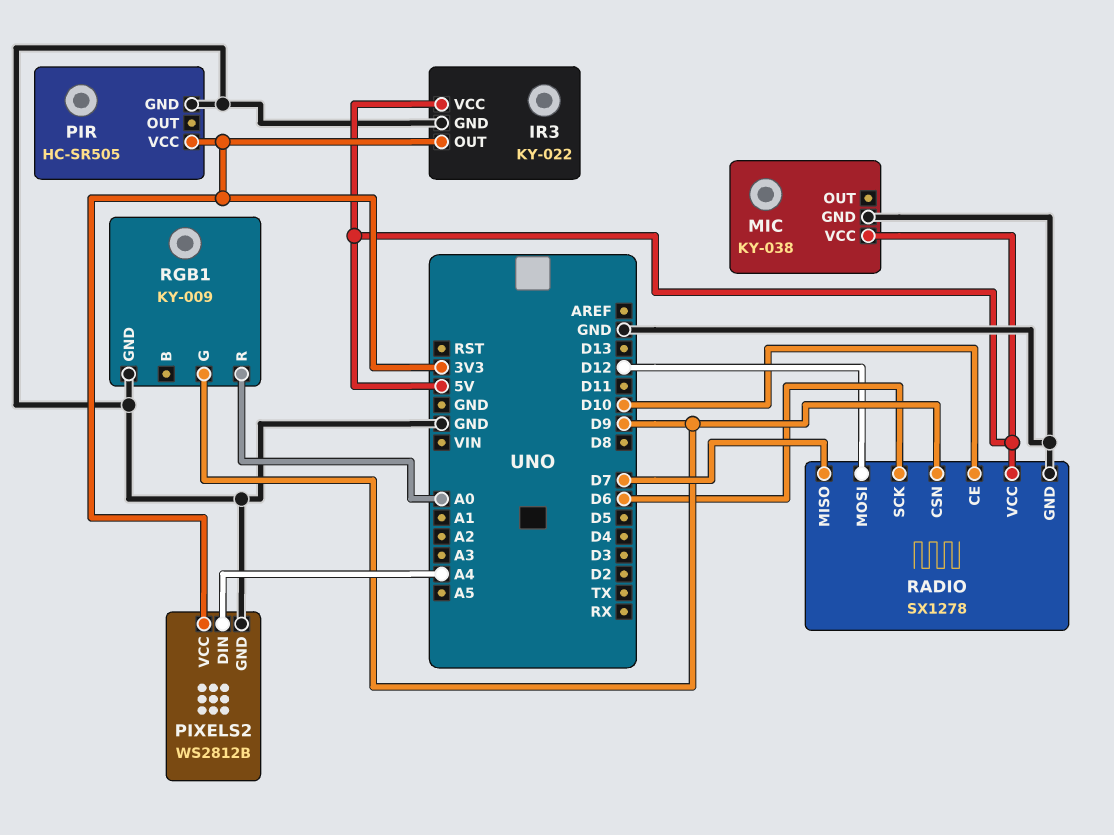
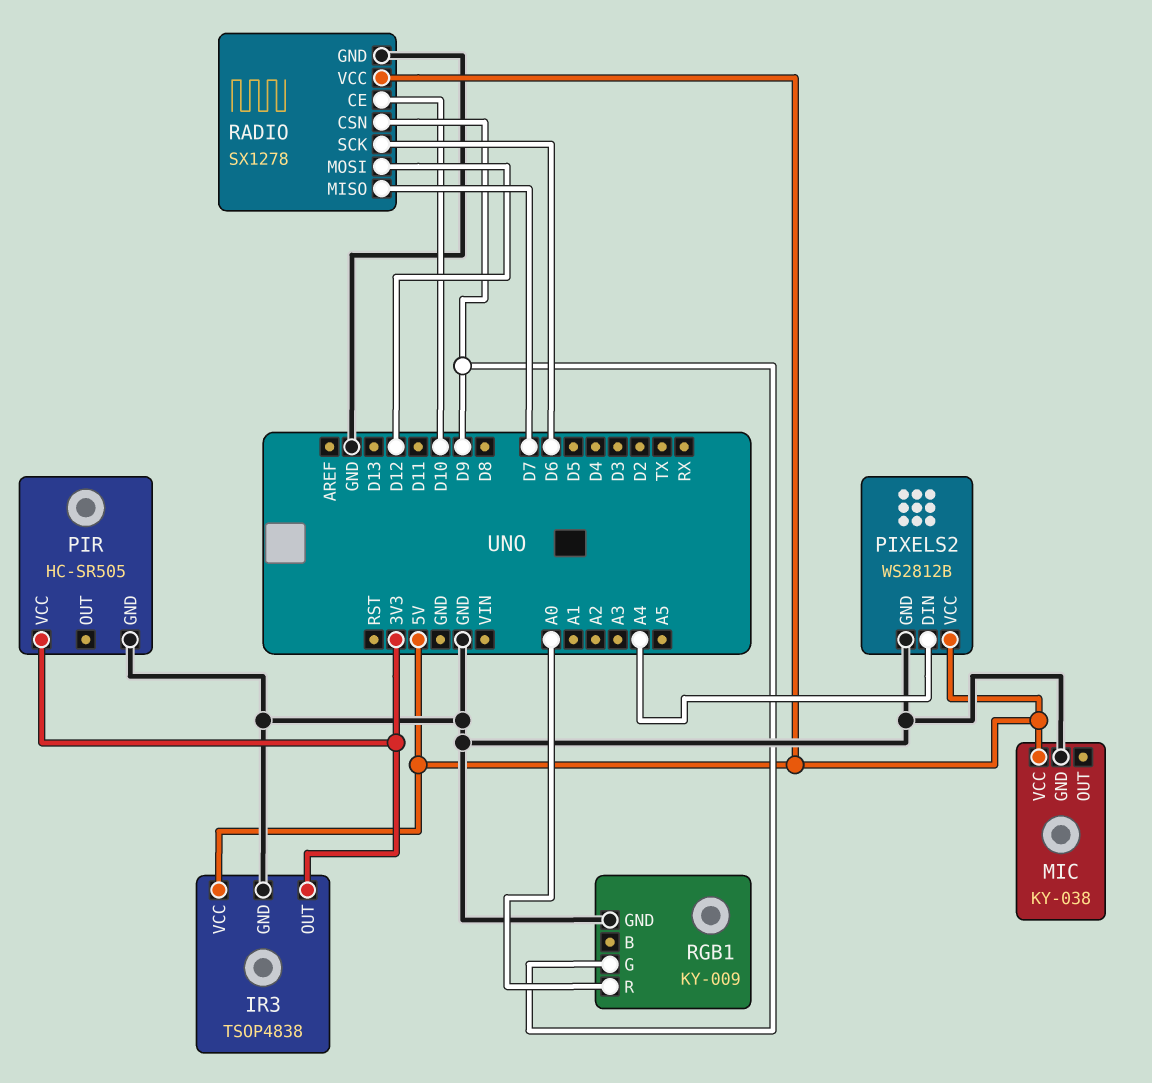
IR3: KY-022 -> TSOP4838
PIXELS2 pin VCC: 3V3 -> 5V

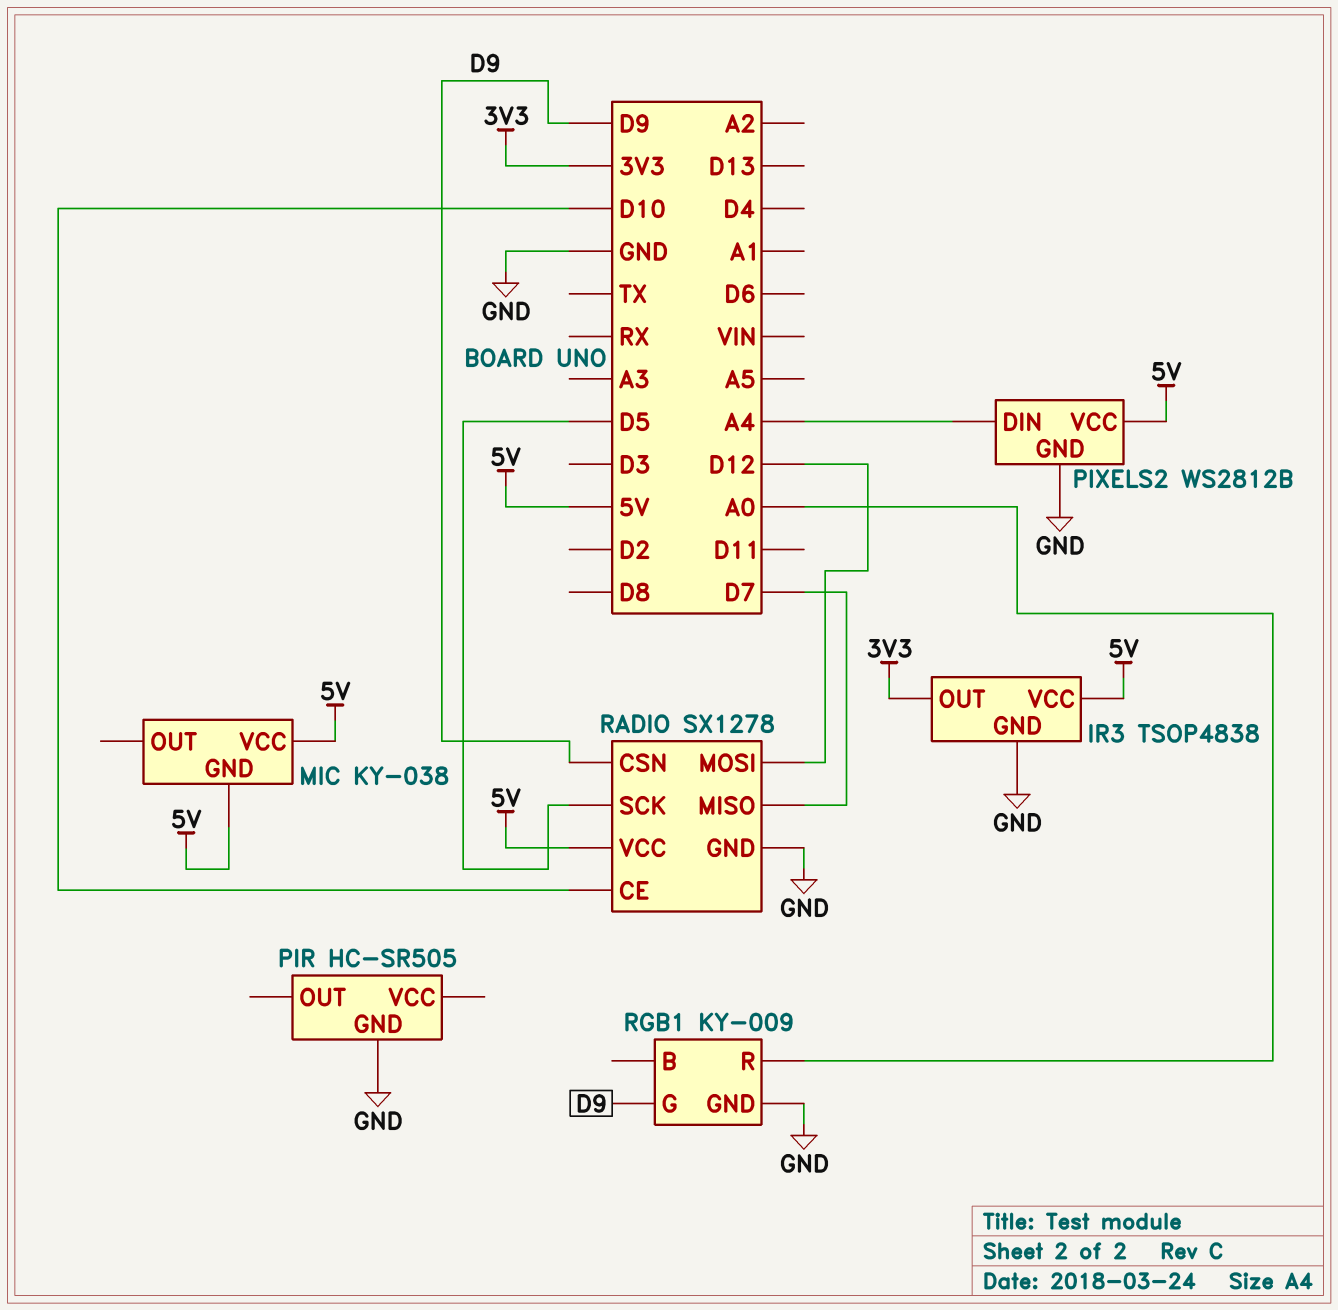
MIC pin GND: GND -> 5V
PIR pin VCC: 3V3 -> none
RADIO pin SCK: D6 -> D5

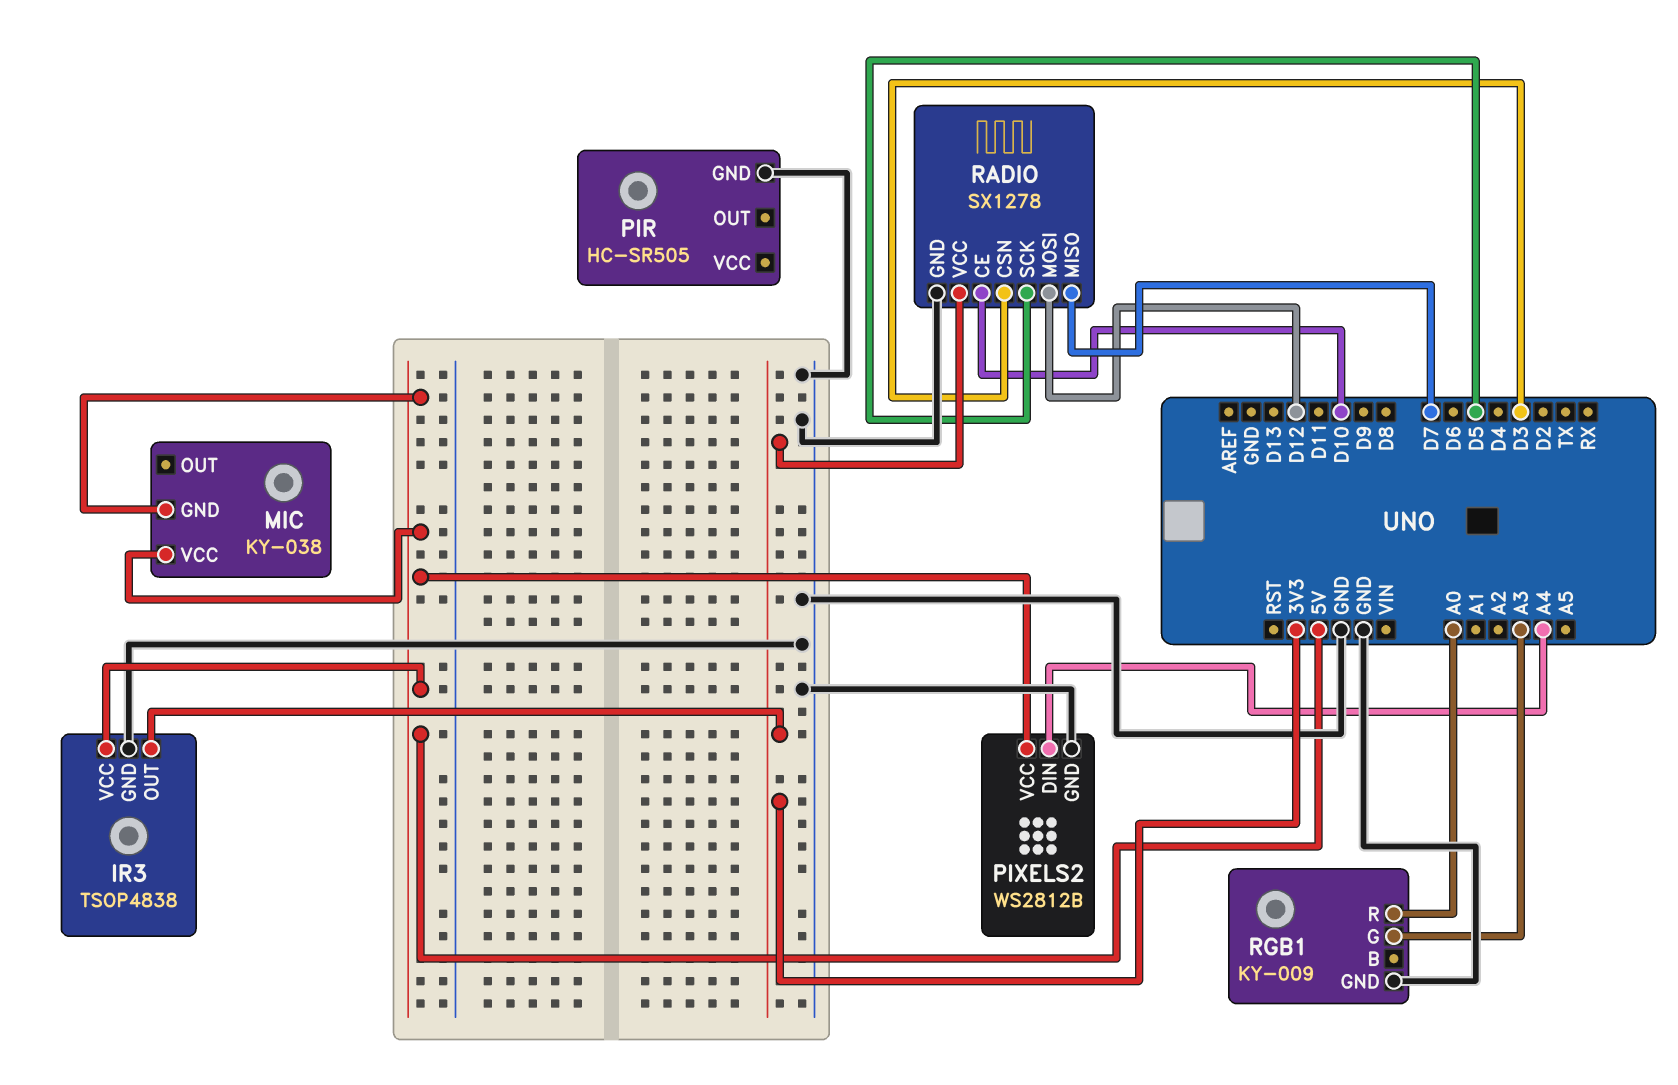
RADIO pin CSN: D9 -> D3
RADIO pin VCC: 5V -> 3V3
RGB1 pin G: D9 -> A3

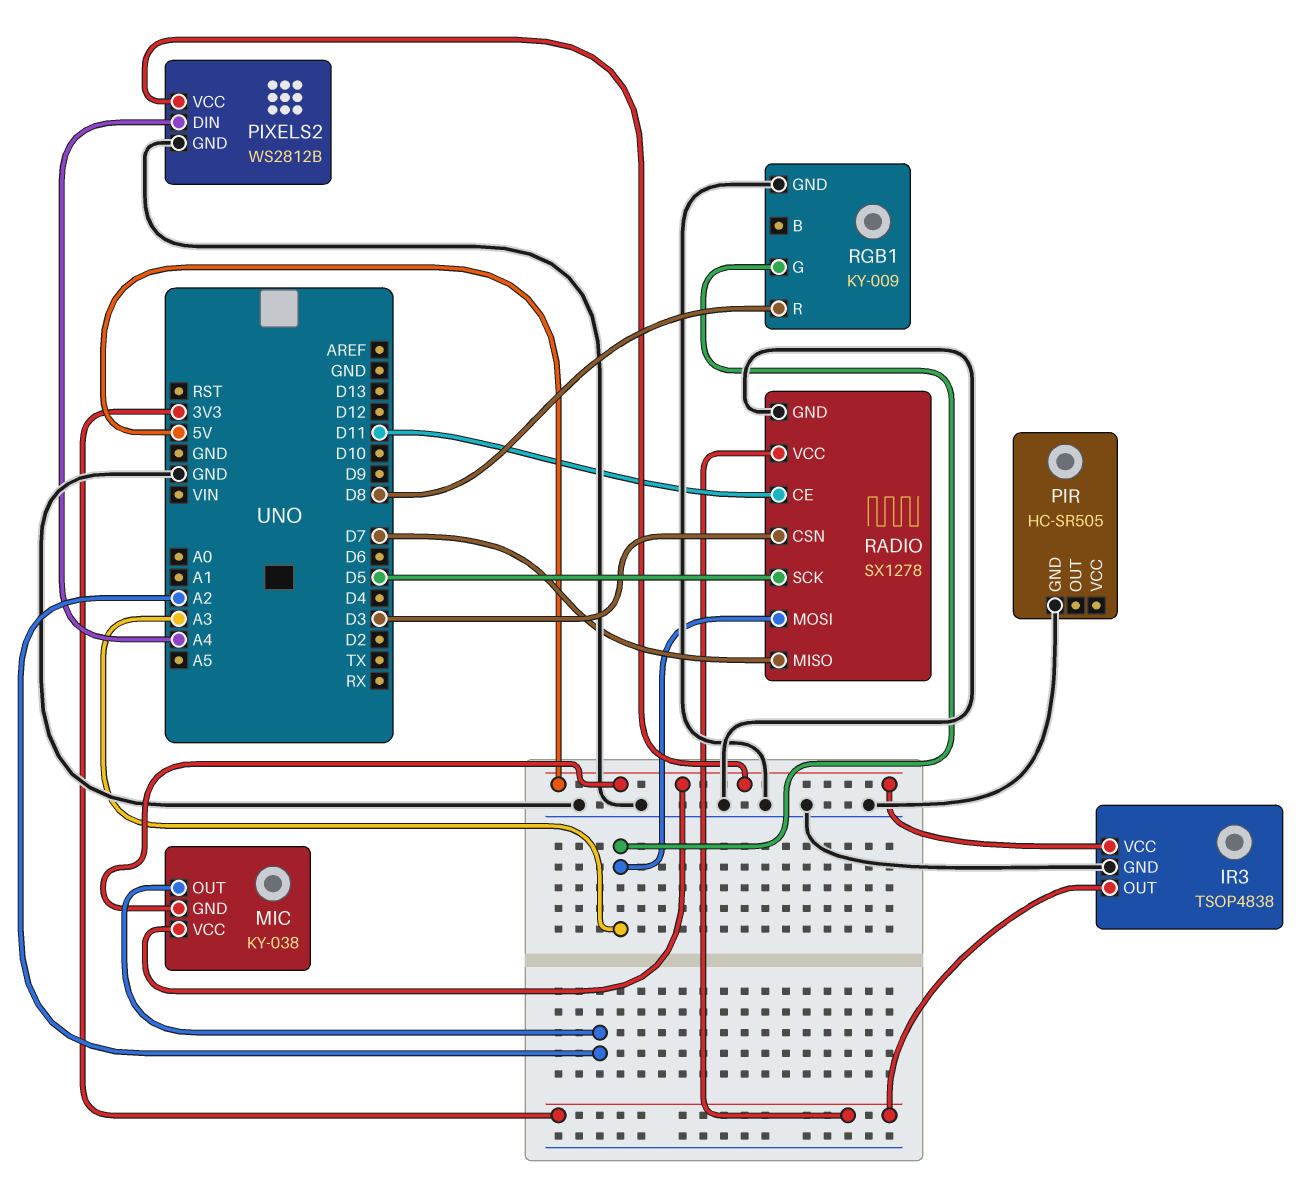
MIC pin OUT: none -> A2
RADIO pin CE: D10 -> D11
RADIO pin MOSI: D12 -> A3
RGB1 pin R: A0 -> D8

